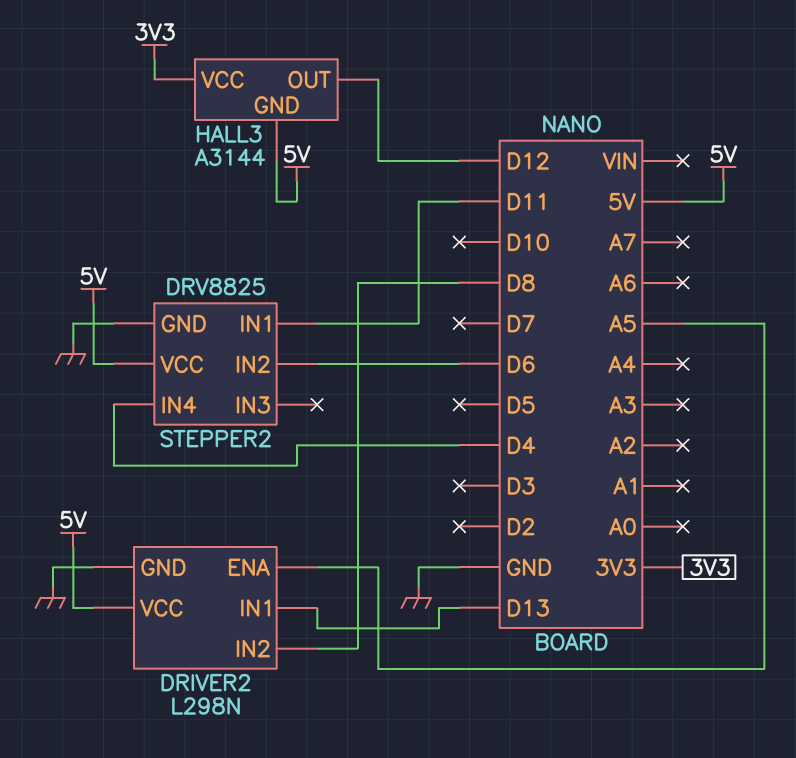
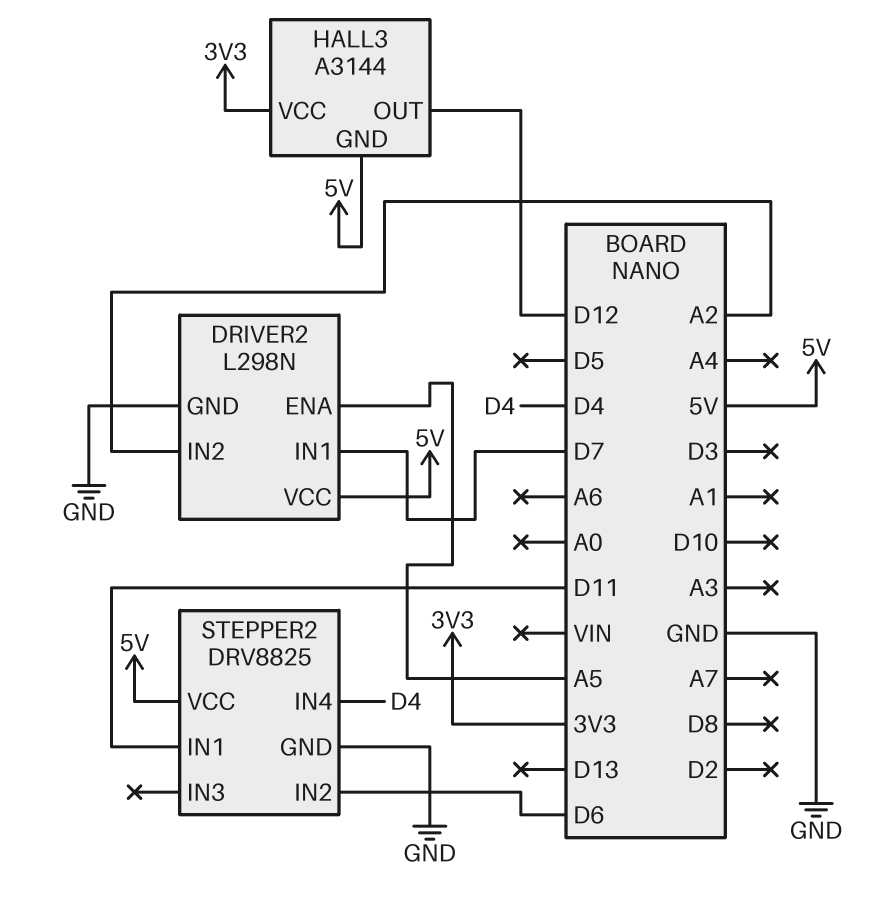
DRIVER2 pin IN1: D13 -> D7
DRIVER2 pin IN2: D8 -> A2

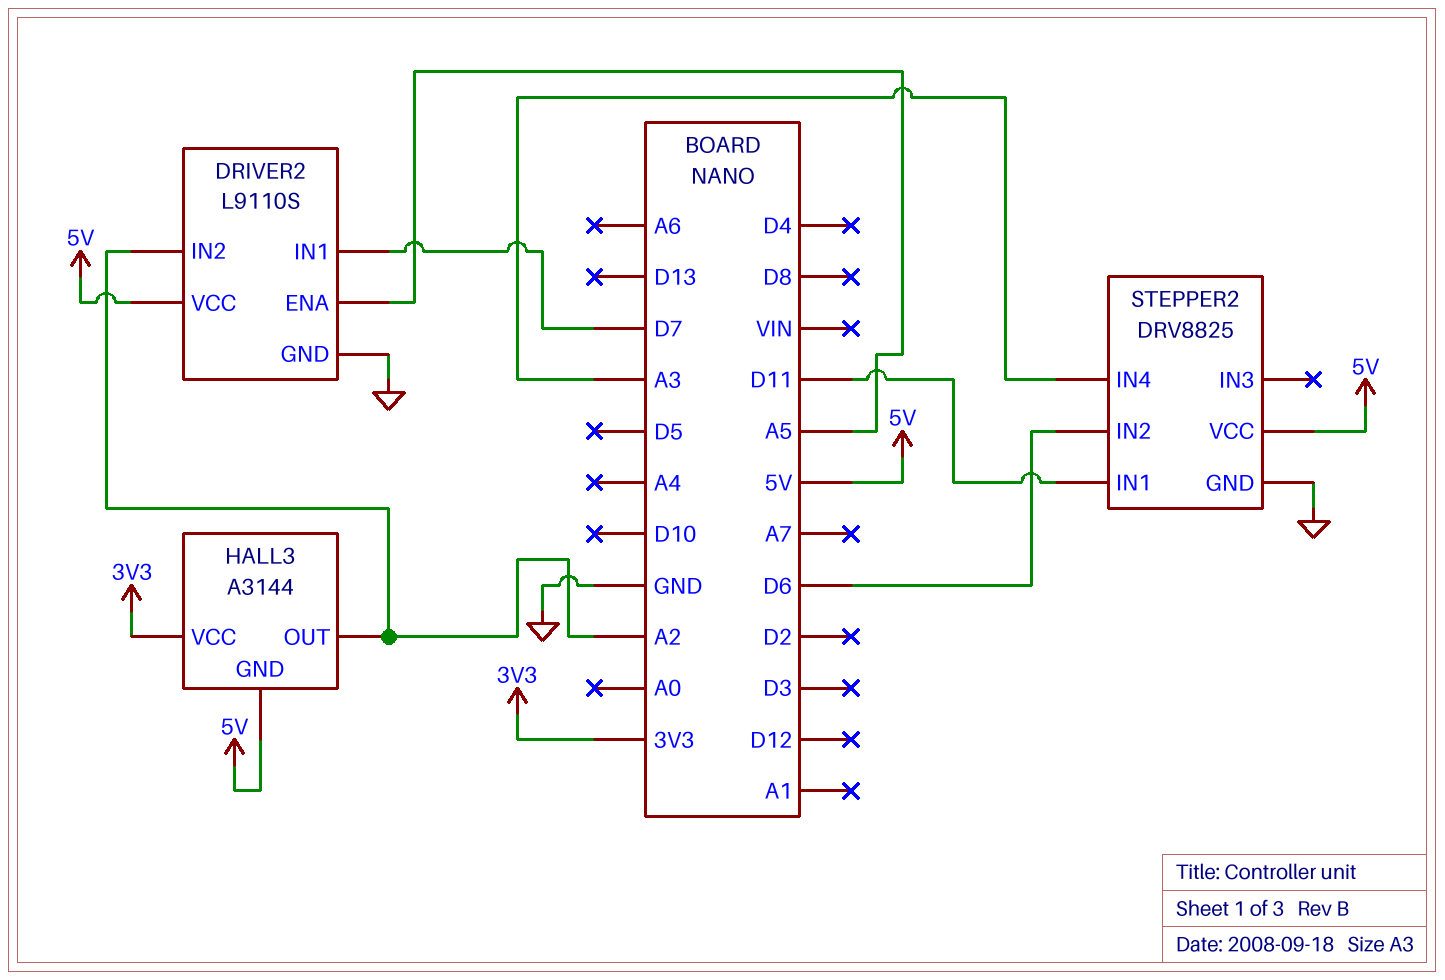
DRIVER2: L298N -> L9110S
HALL3 pin OUT: D12 -> A2
STEPPER2 pin IN4: D4 -> A3

